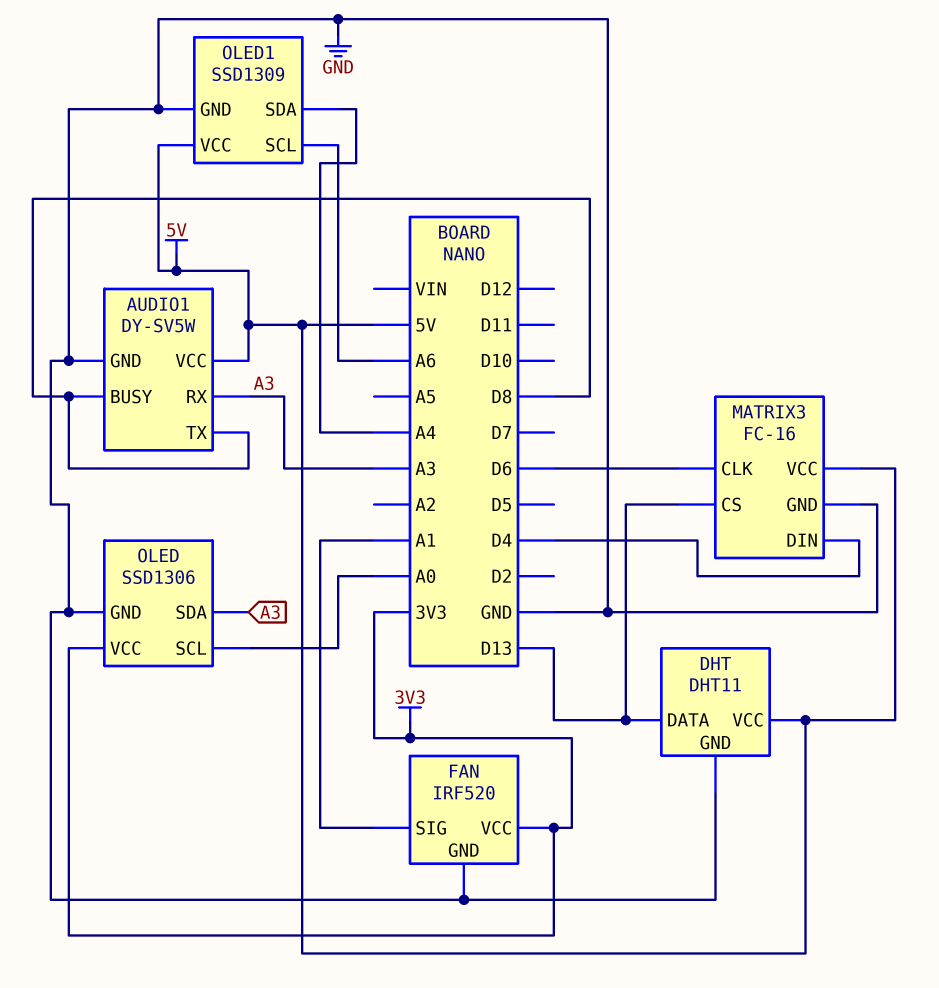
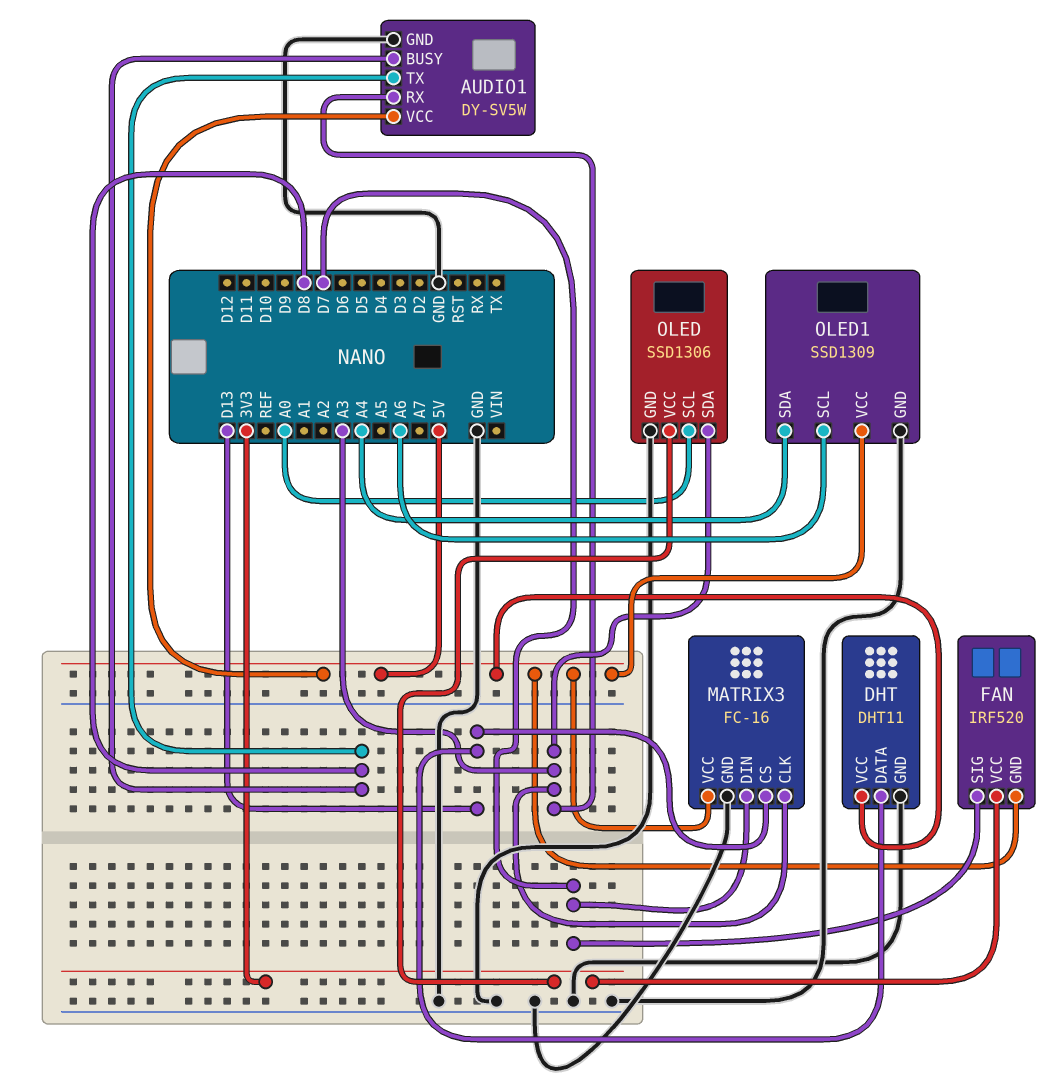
FAN pin GND: GND -> 5V
FAN pin SIG: A1 -> D7
MATRIX3 pin CLK: D6 -> A3
MATRIX3 pin DIN: D4 -> D7

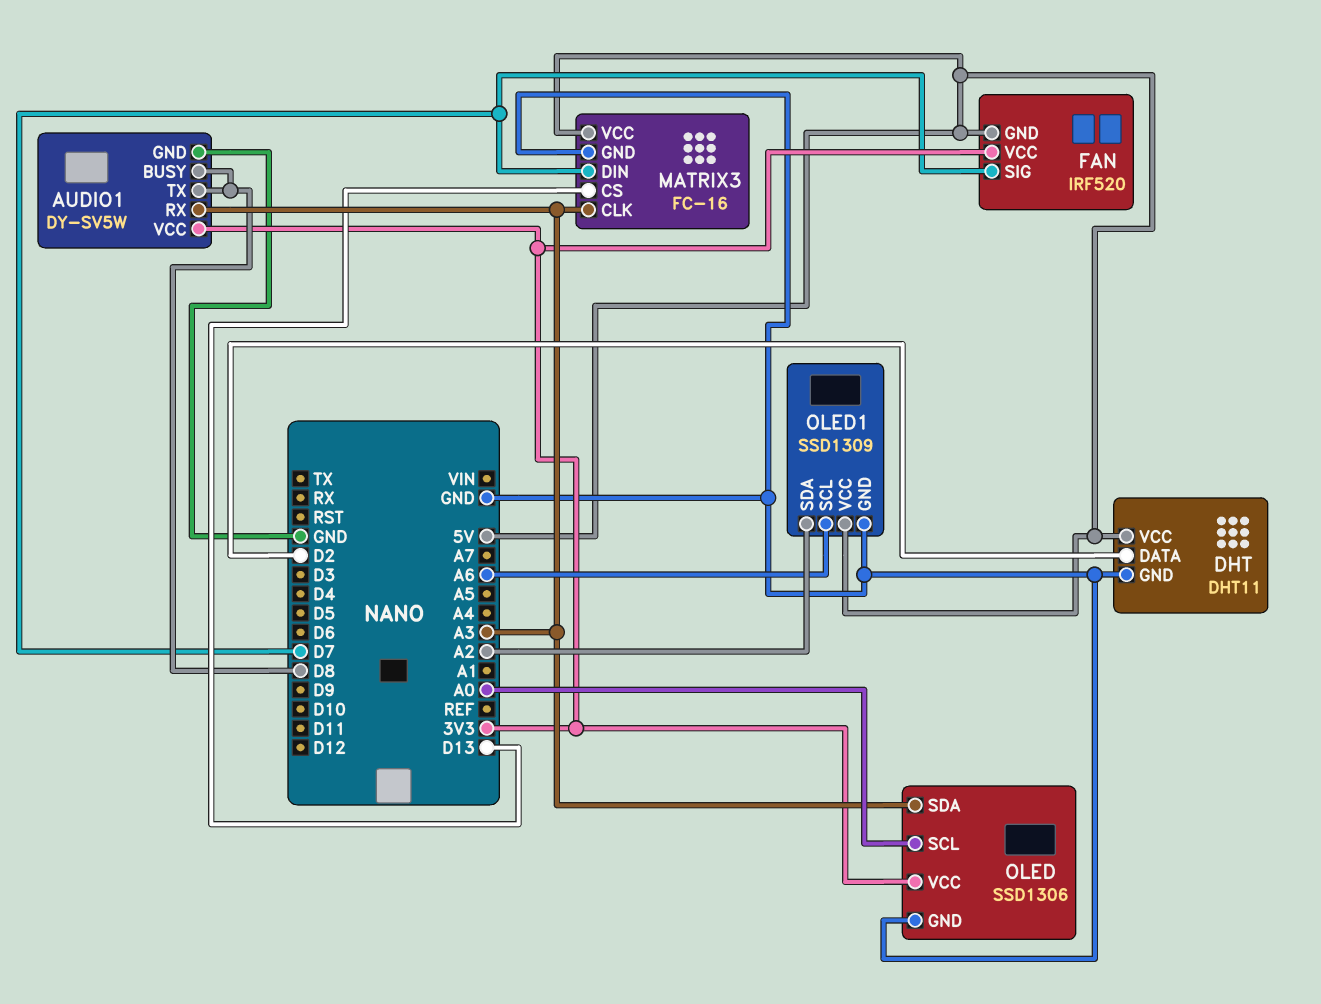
AUDIO1 pin VCC: 5V -> 3V3
DHT pin DATA: D13 -> D2
OLED1 pin SDA: A4 -> A2

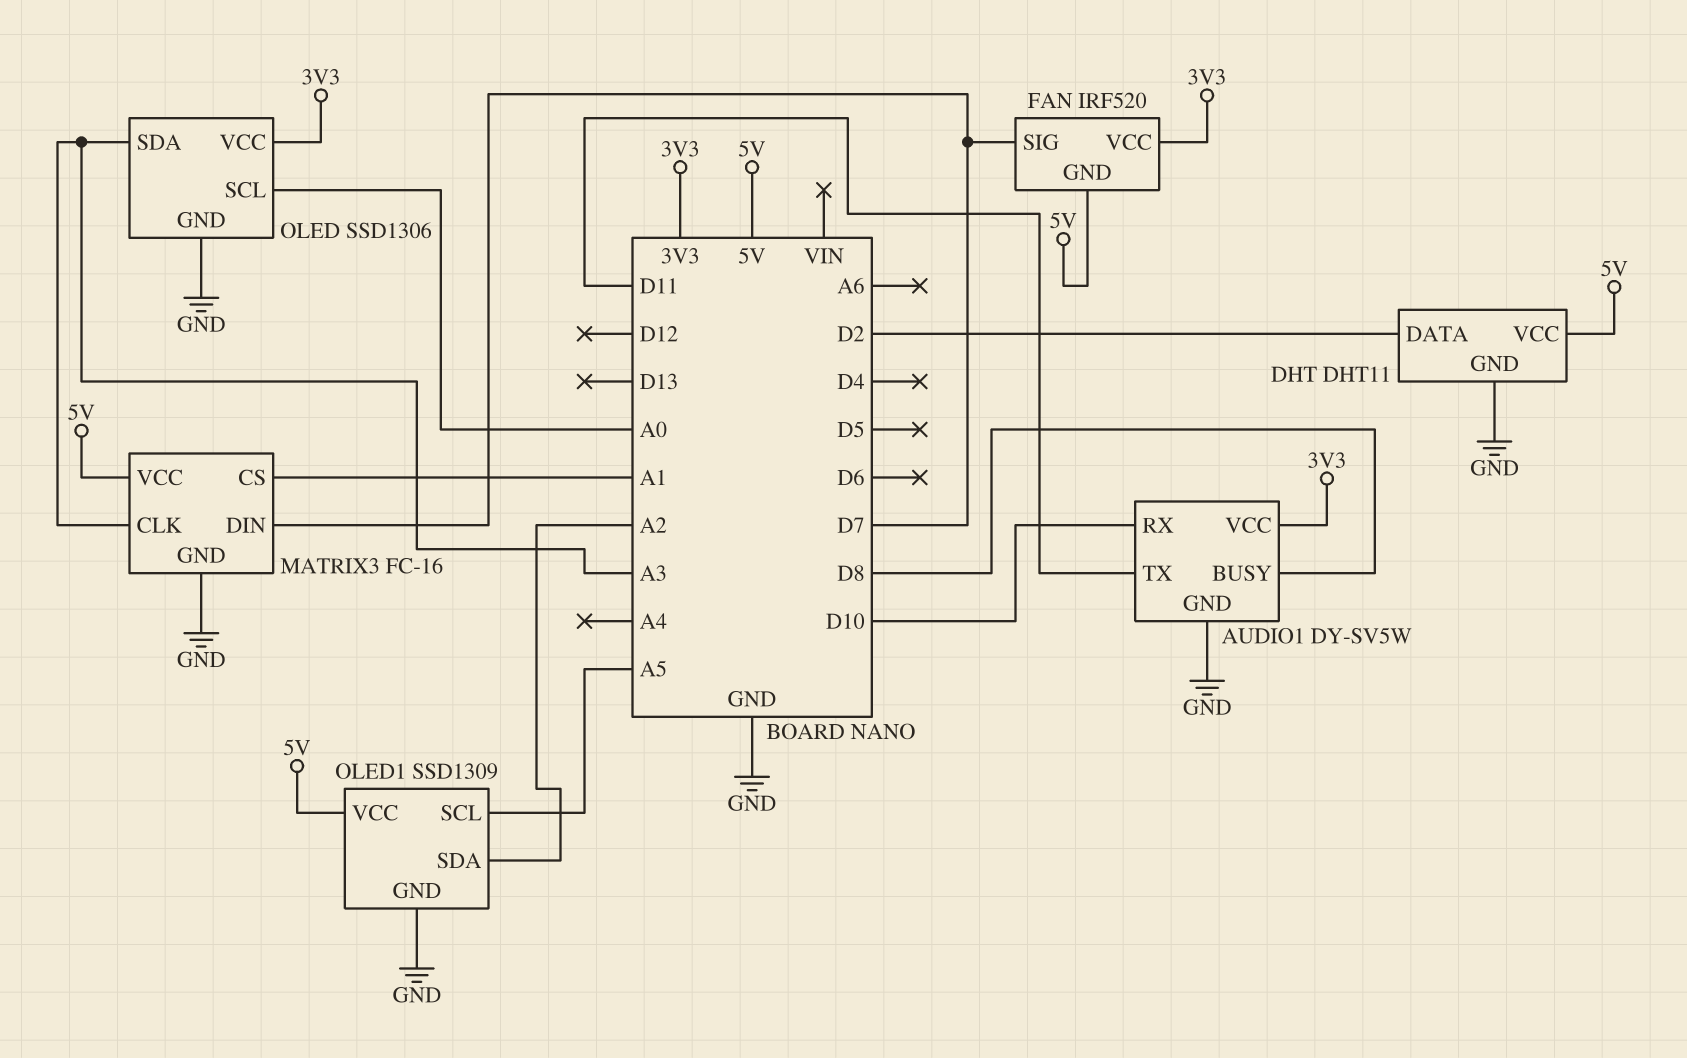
AUDIO1 pin RX: A3 -> D10
AUDIO1 pin TX: D8 -> D11
MATRIX3 pin CS: D13 -> A1
OLED1 pin SCL: A6 -> A5

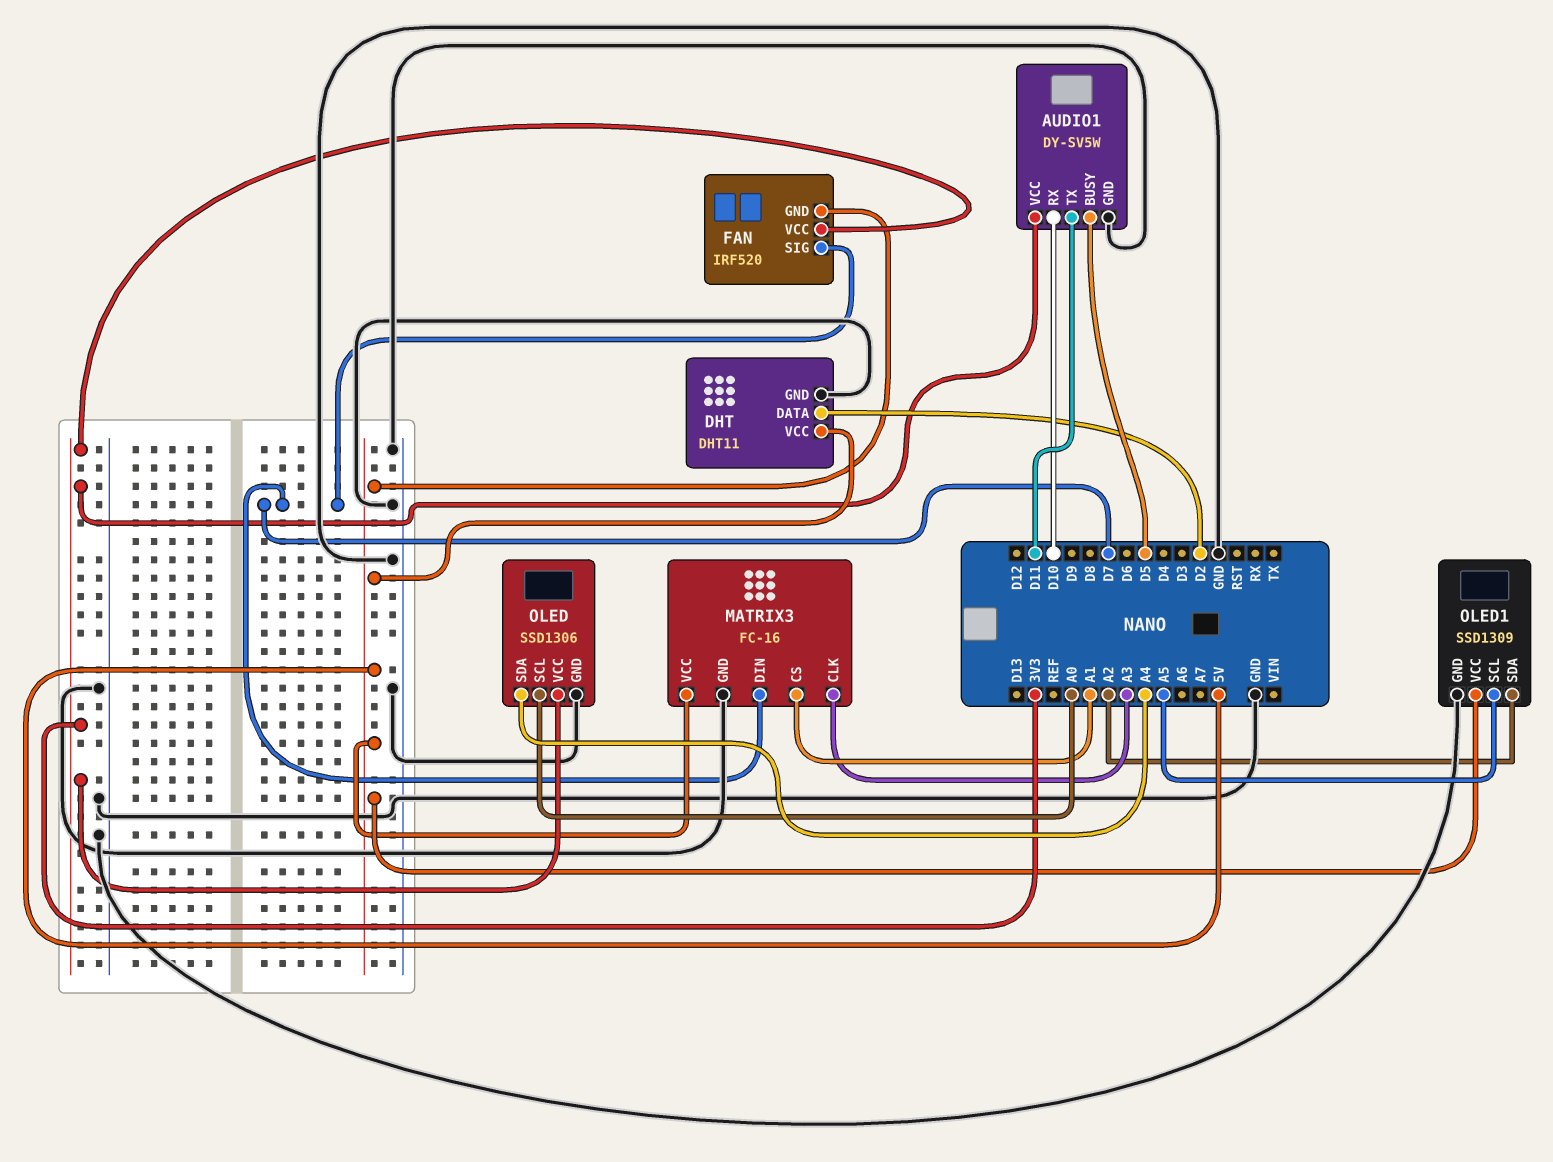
AUDIO1 pin BUSY: D8 -> D5
OLED pin SDA: A3 -> A4

